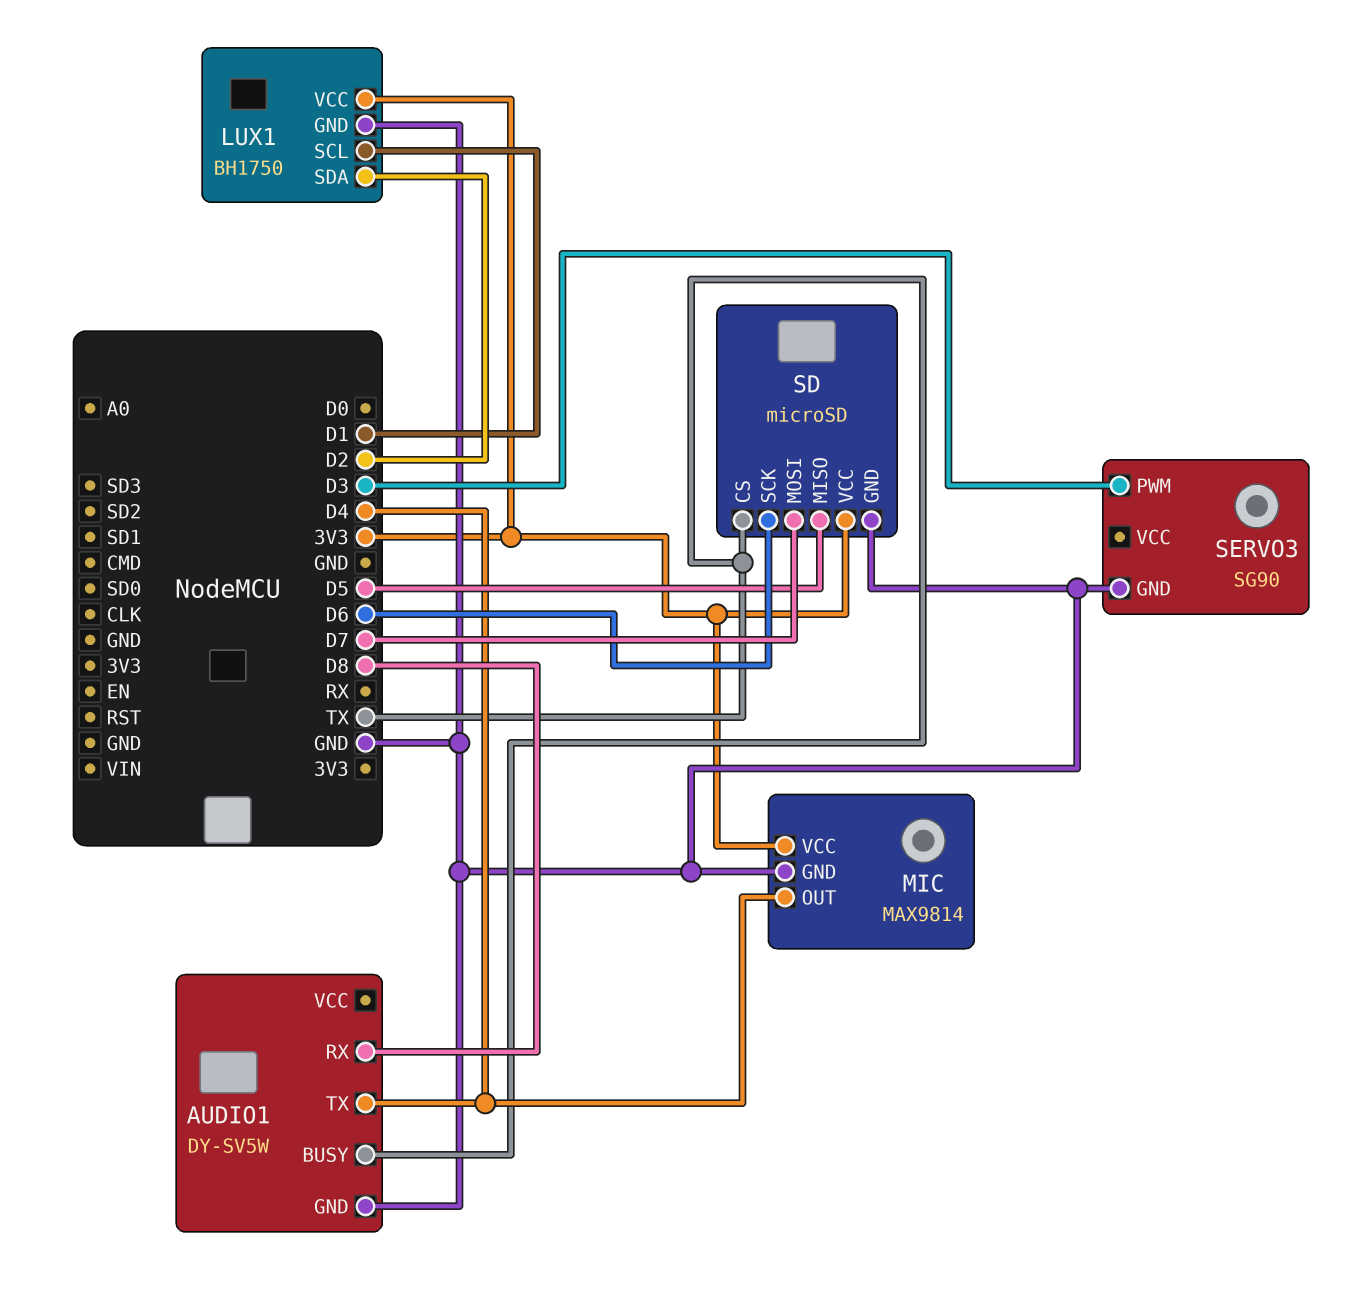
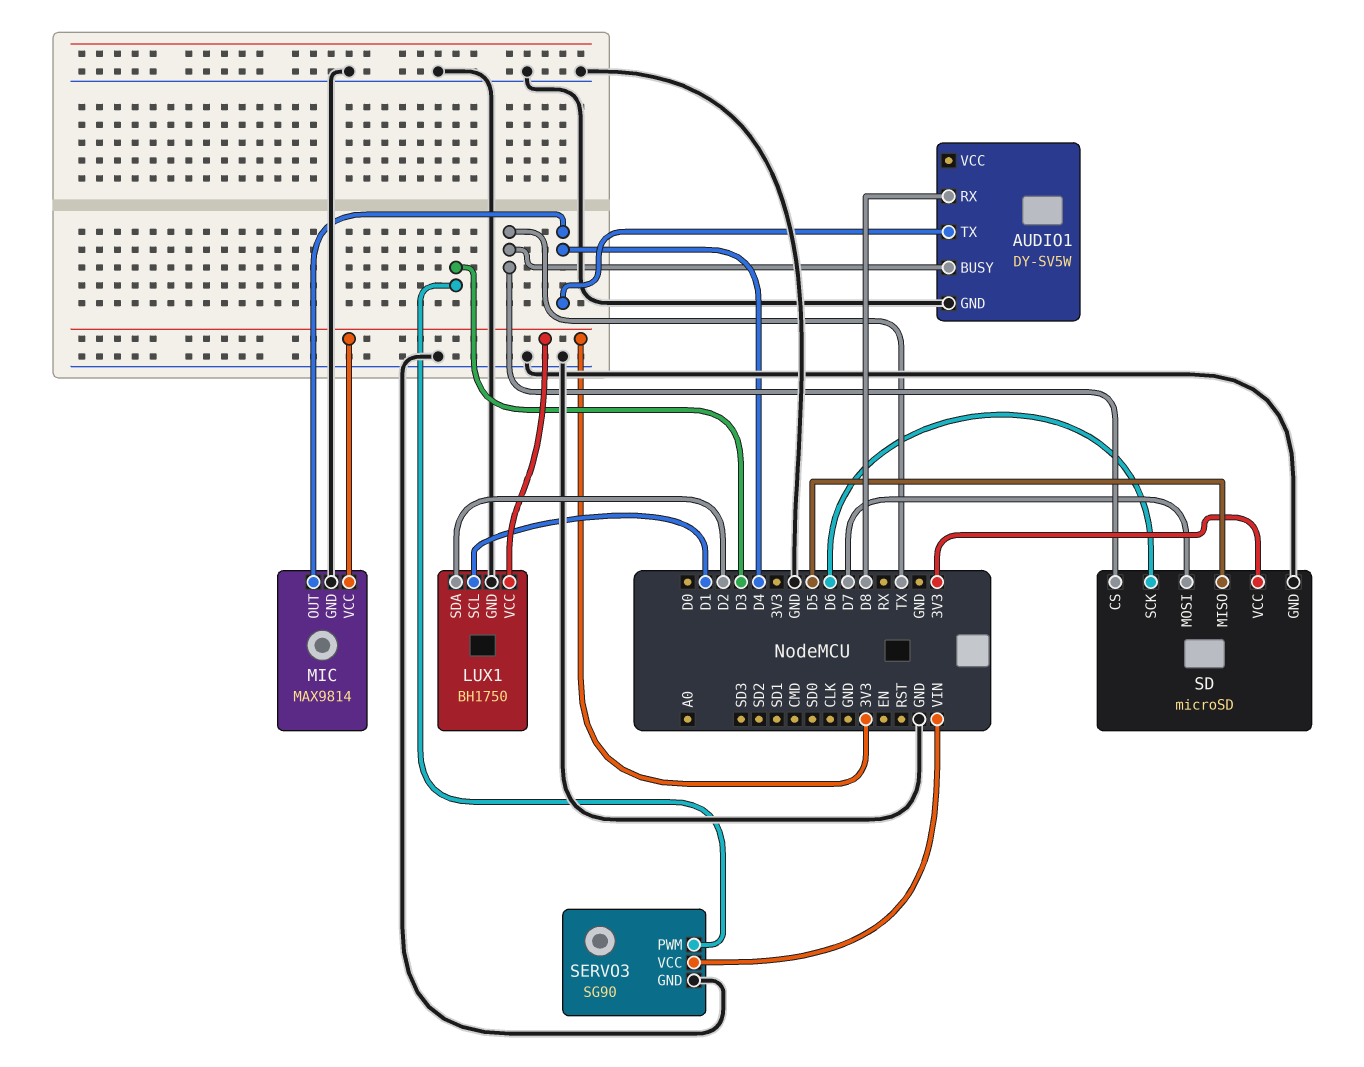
SERVO3 pin VCC: none -> VIN

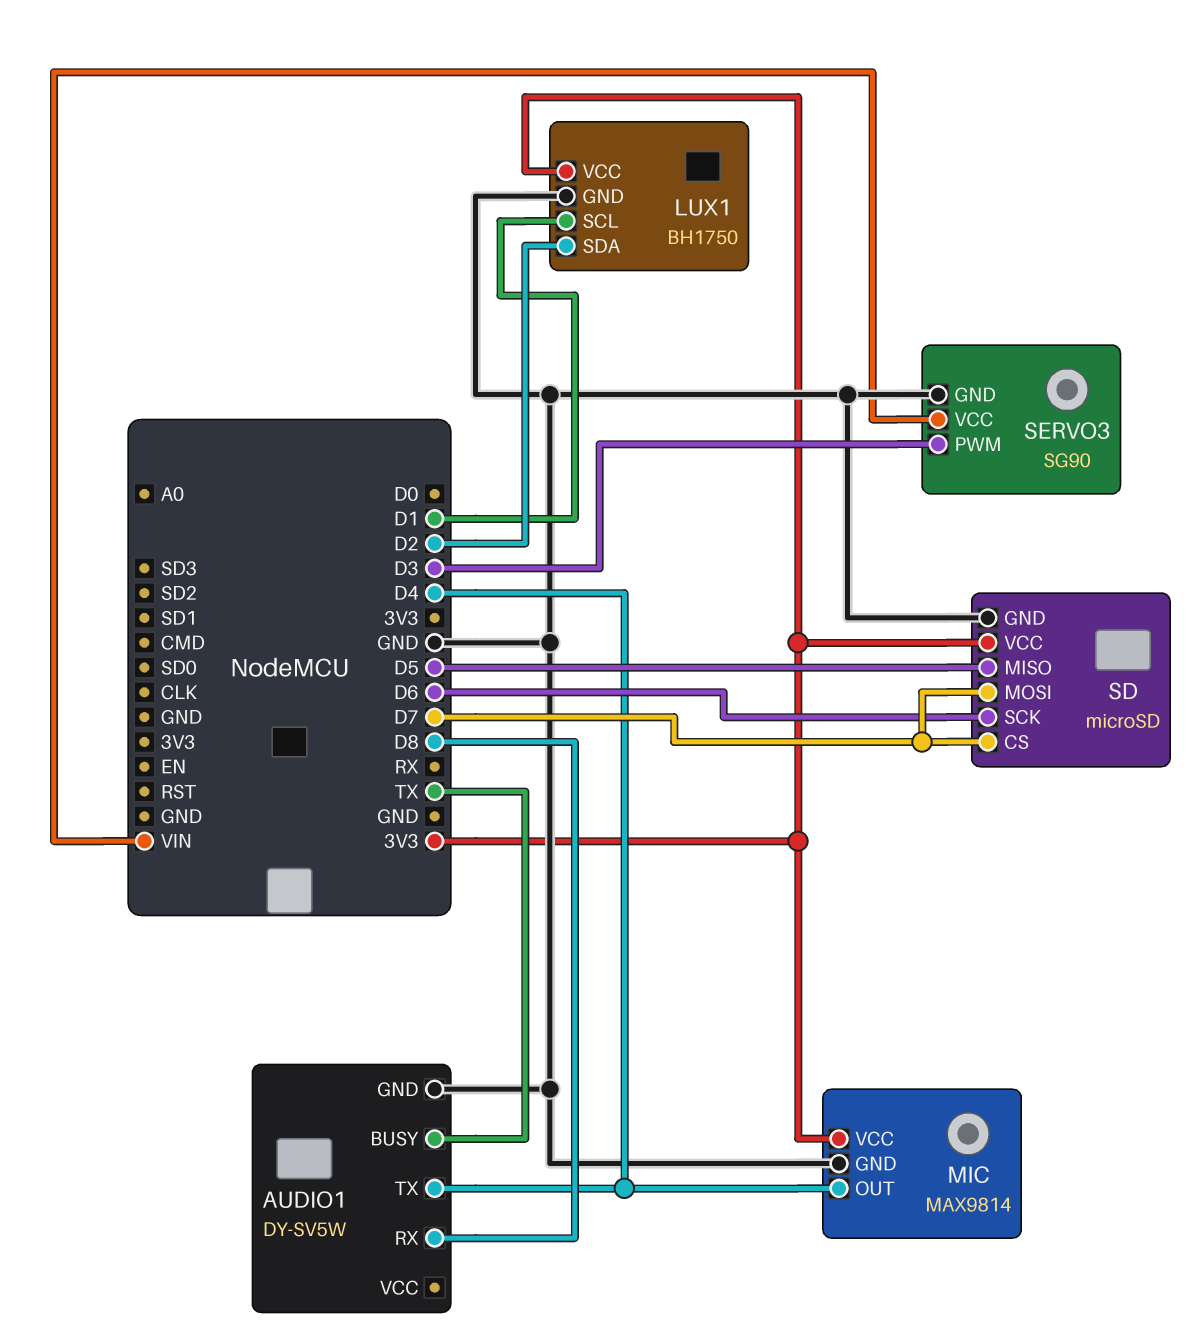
SD pin CS: TX -> D7

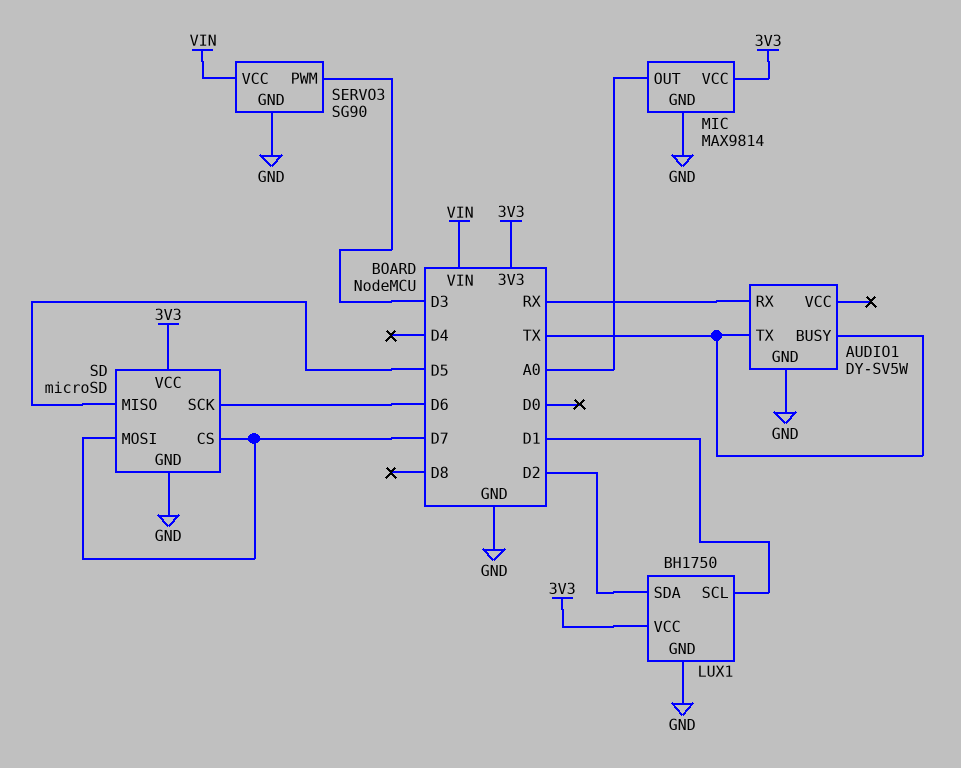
AUDIO1 pin RX: D8 -> RX
AUDIO1 pin TX: D4 -> TX
MIC pin OUT: D4 -> A0

